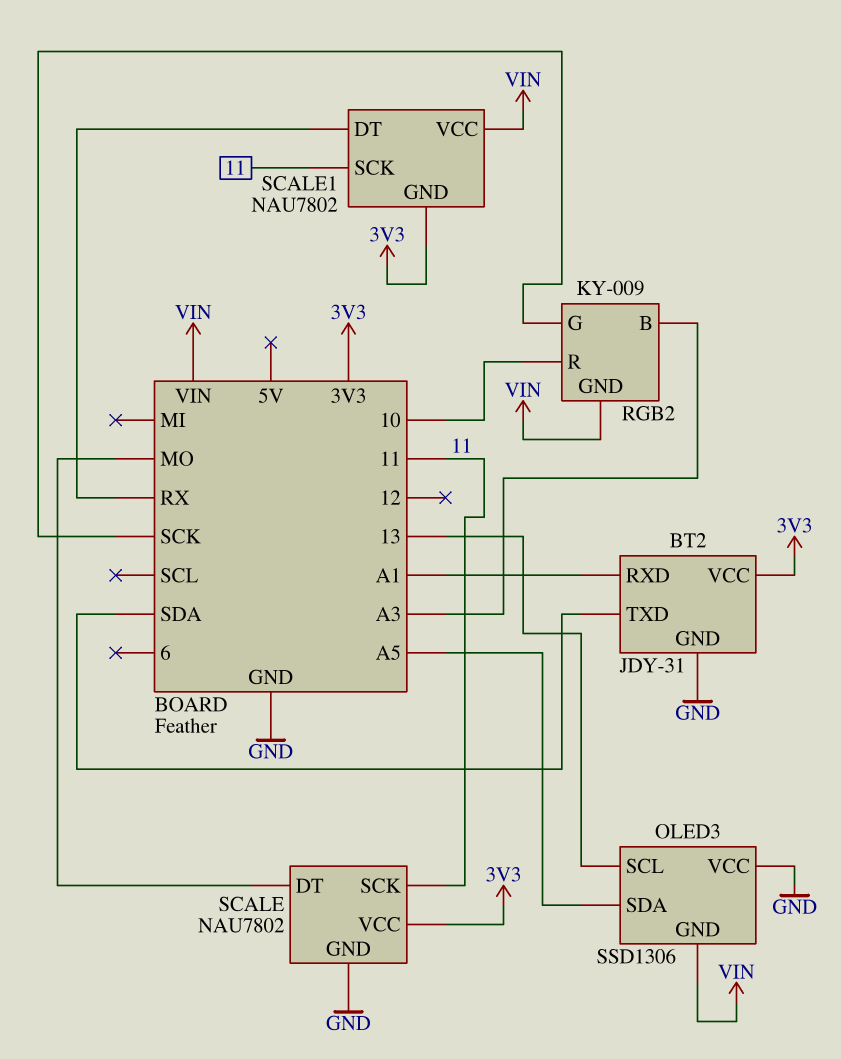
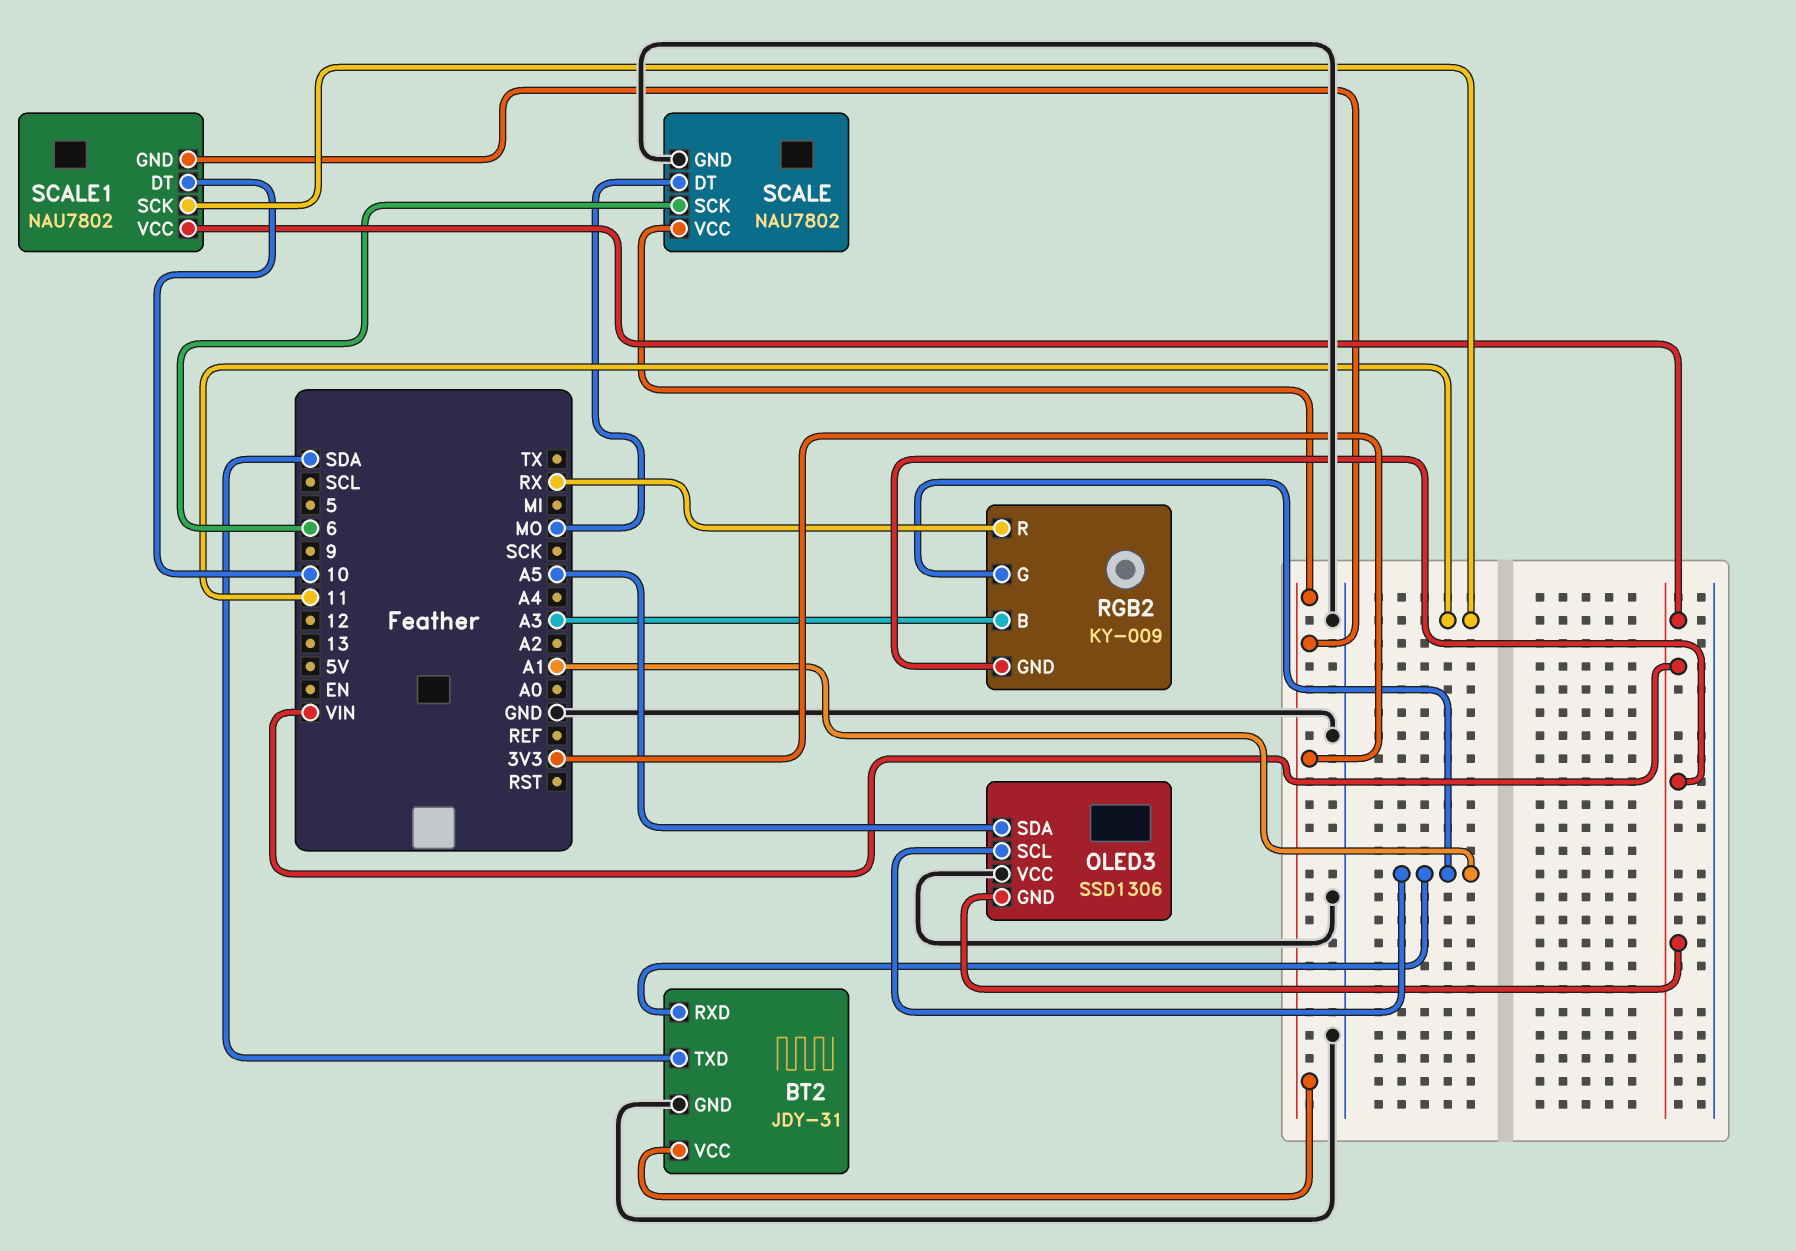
OLED3 pin SCL: 13 -> A1
RGB2 pin G: SCK -> A1
RGB2 pin R: 10 -> RX
SCALE pin SCK: 11 -> 6
SCALE1 pin DT: RX -> 10

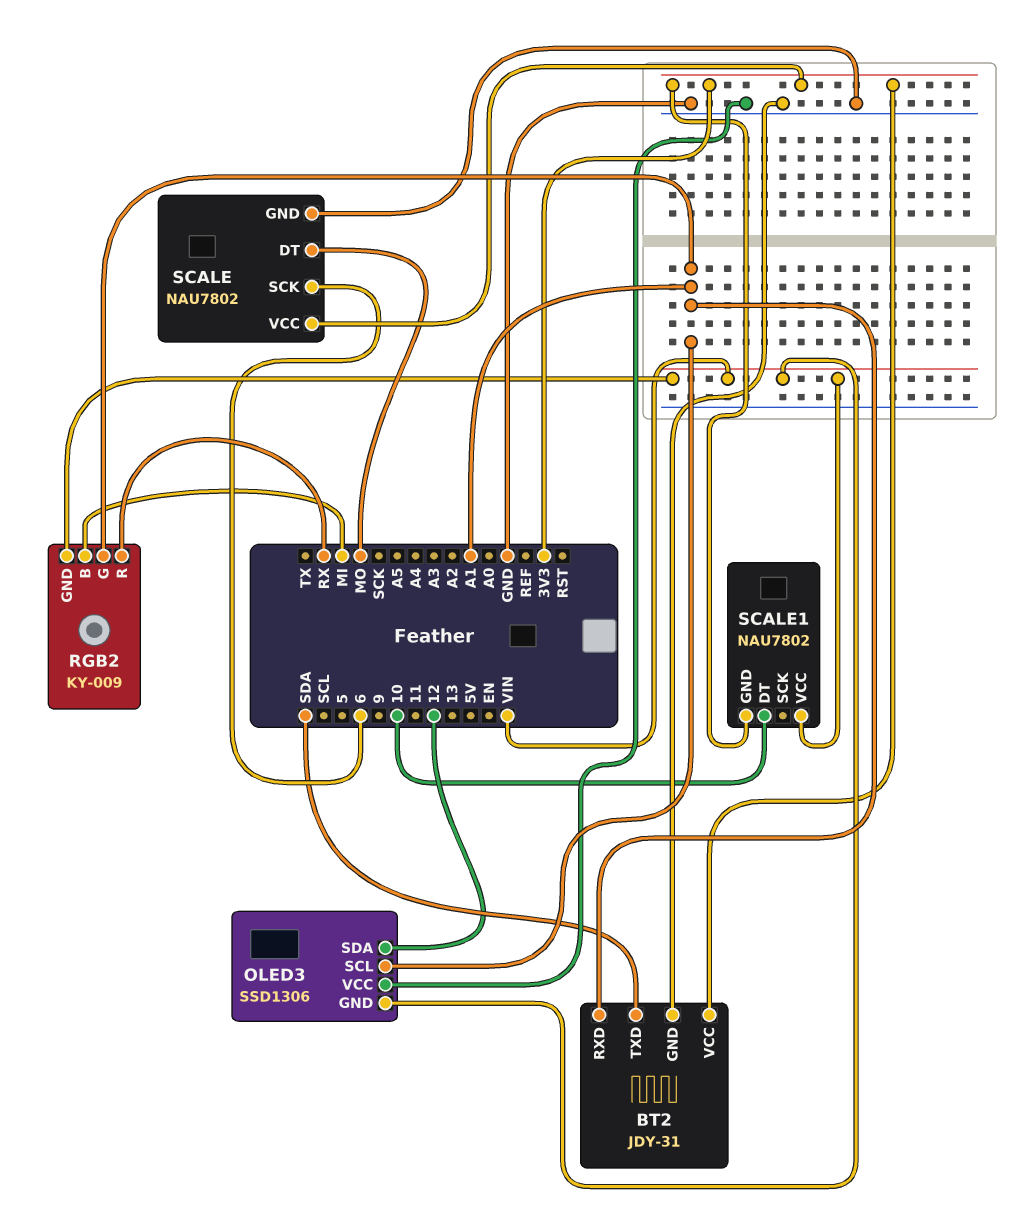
OLED3 pin SDA: A5 -> 12
RGB2 pin B: A3 -> MI
SCALE1 pin SCK: 11 -> none

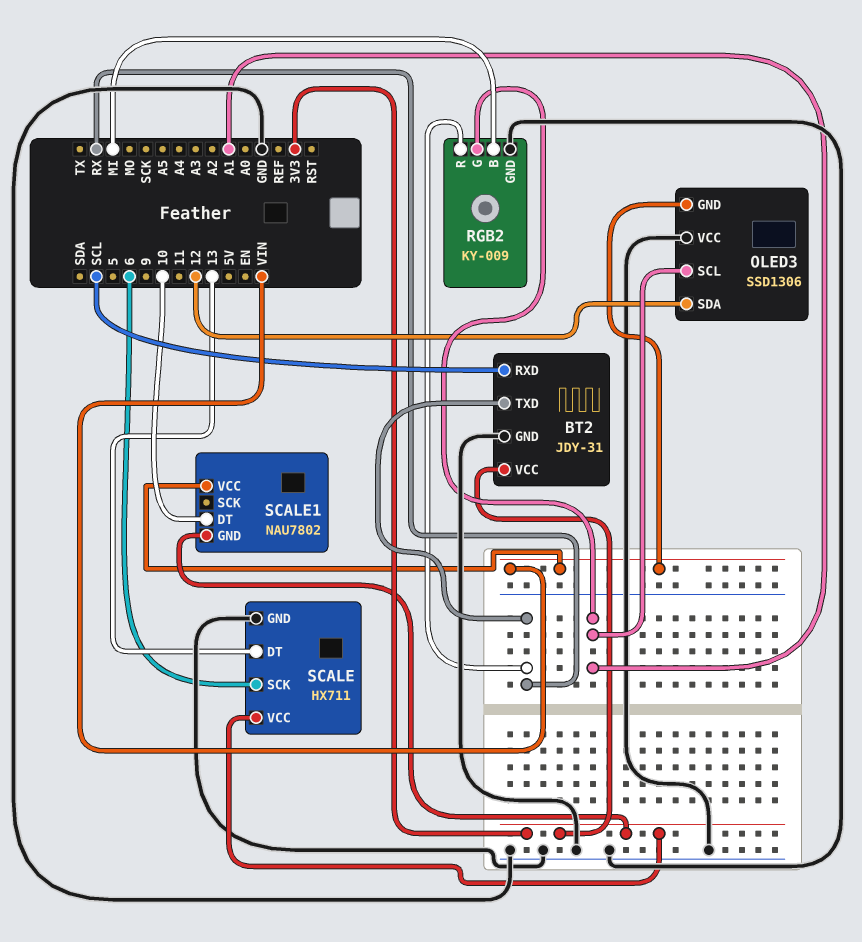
BT2 pin RXD: A1 -> SCL
BT2 pin TXD: SDA -> RX
RGB2 pin GND: VIN -> GND
SCALE: NAU7802 -> HX711
SCALE pin DT: MO -> 13

